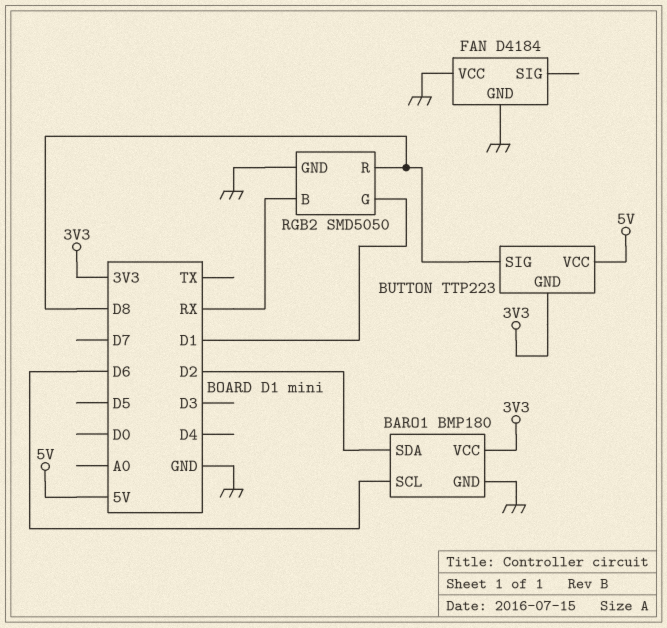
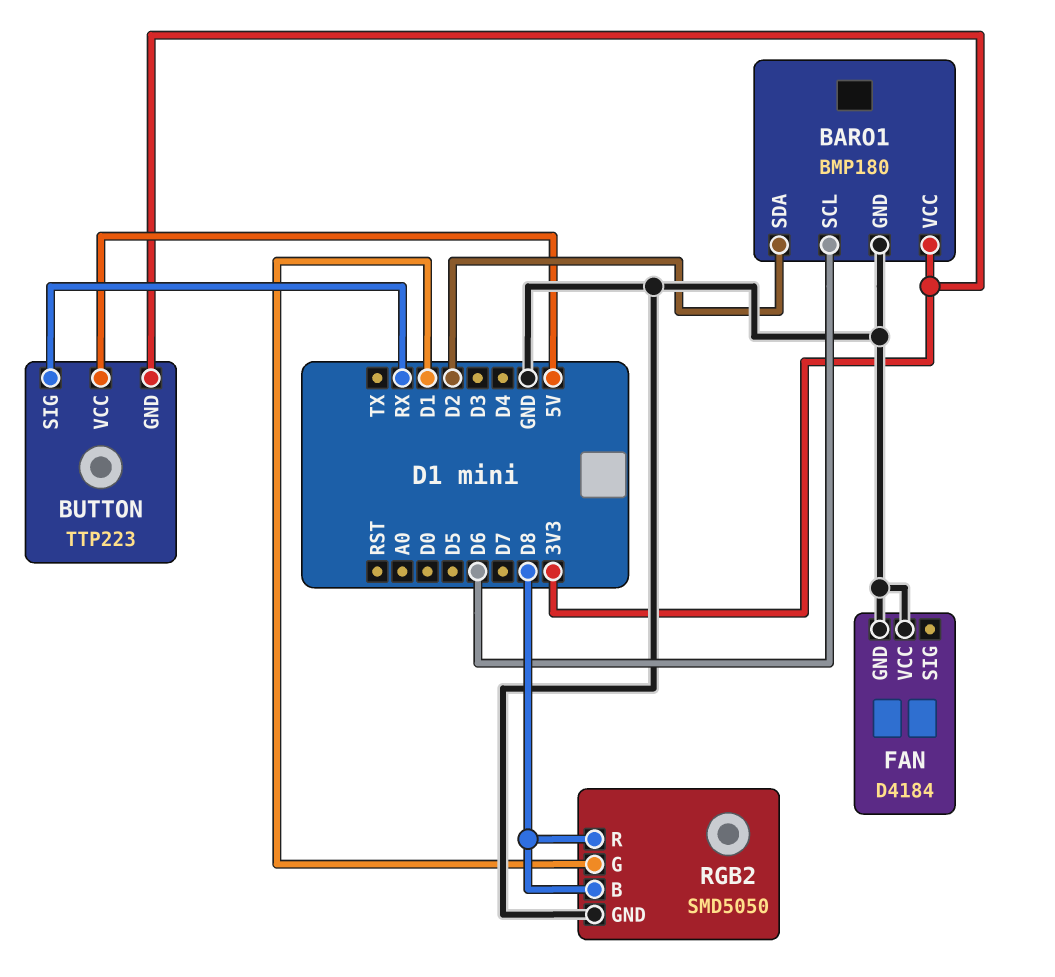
BUTTON pin SIG: D8 -> RX
RGB2 pin B: RX -> D8

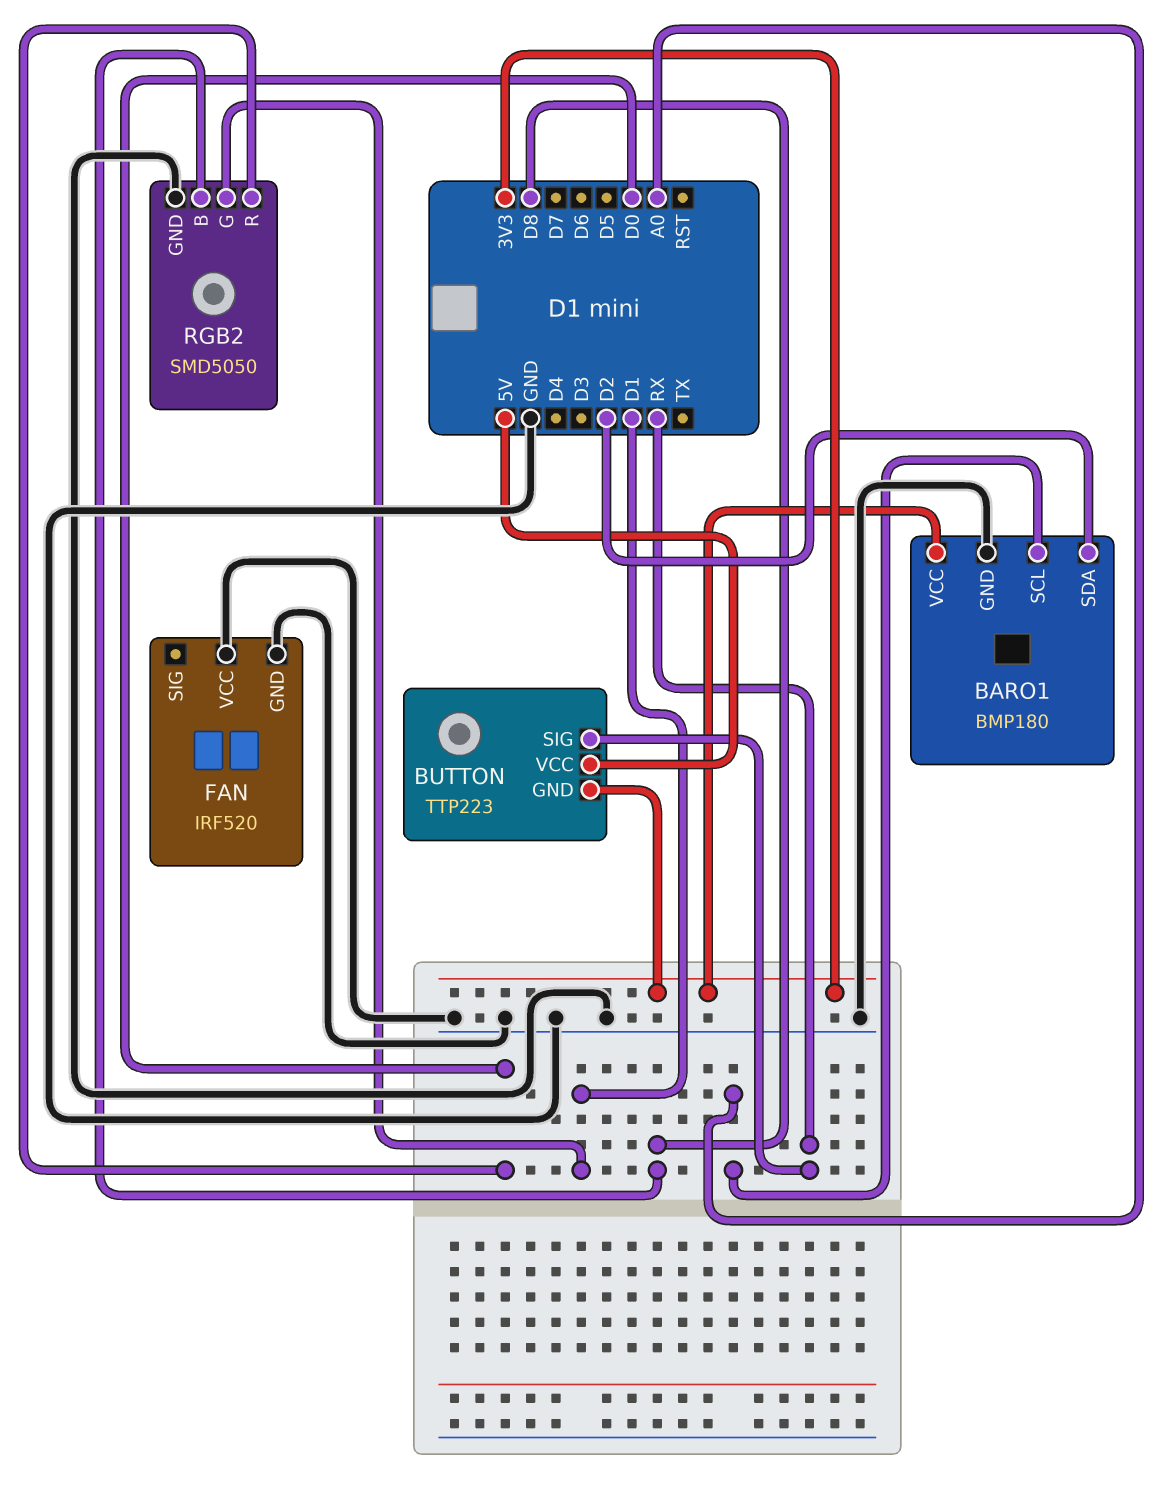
BARO1 pin SCL: D6 -> A0
FAN: D4184 -> IRF520
RGB2 pin R: D8 -> D0

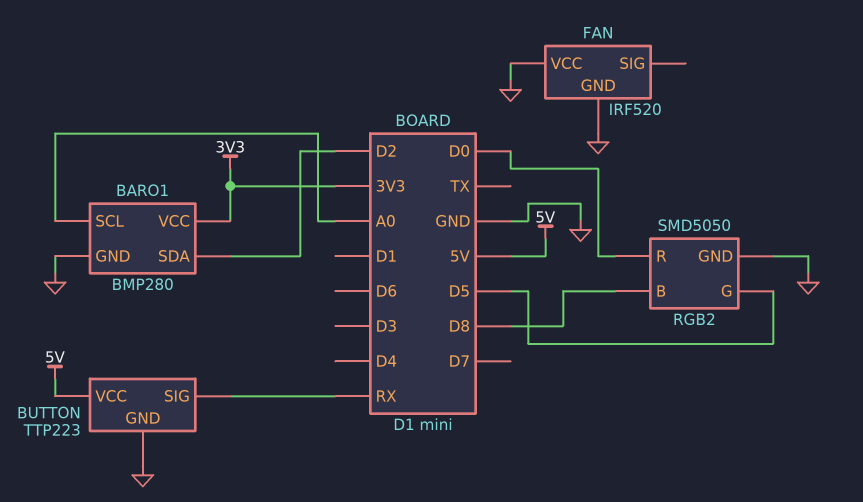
BARO1: BMP180 -> BMP280
BUTTON pin GND: 3V3 -> GND
RGB2 pin G: D1 -> D5

